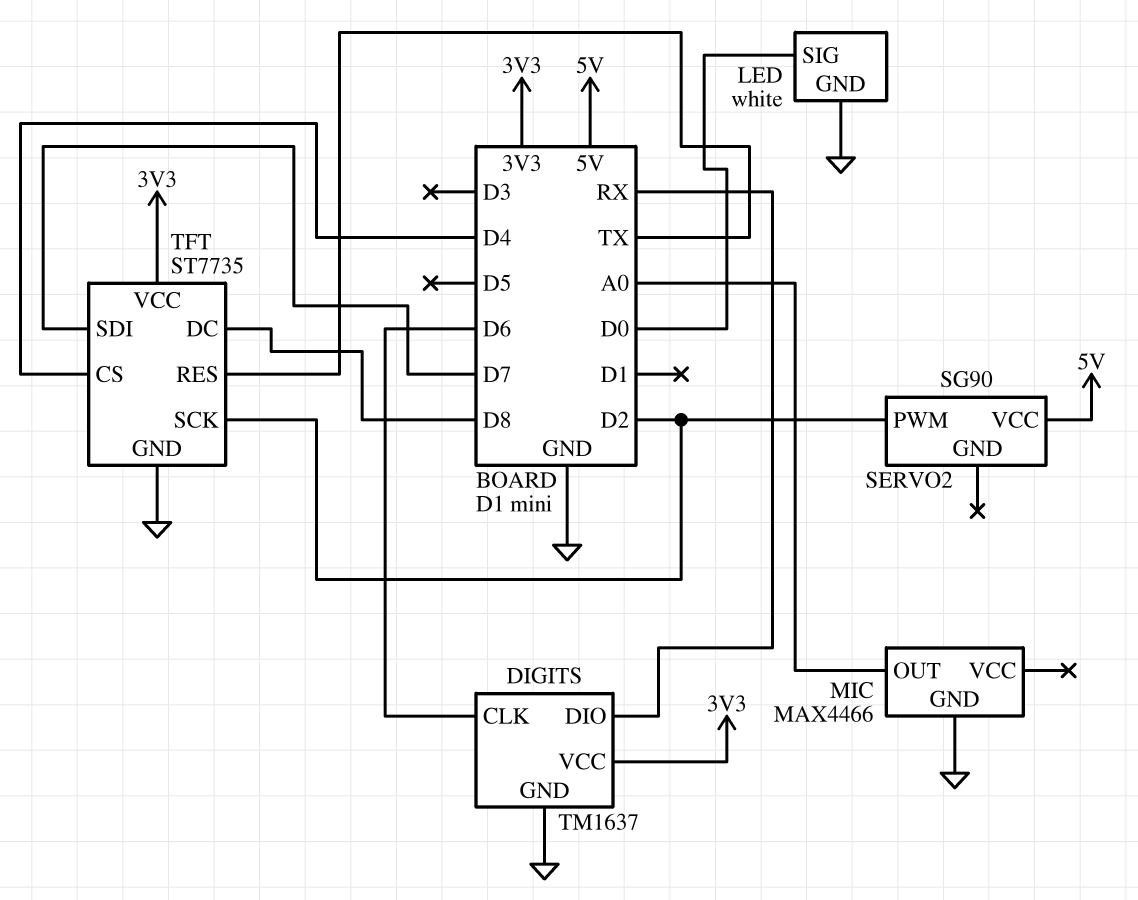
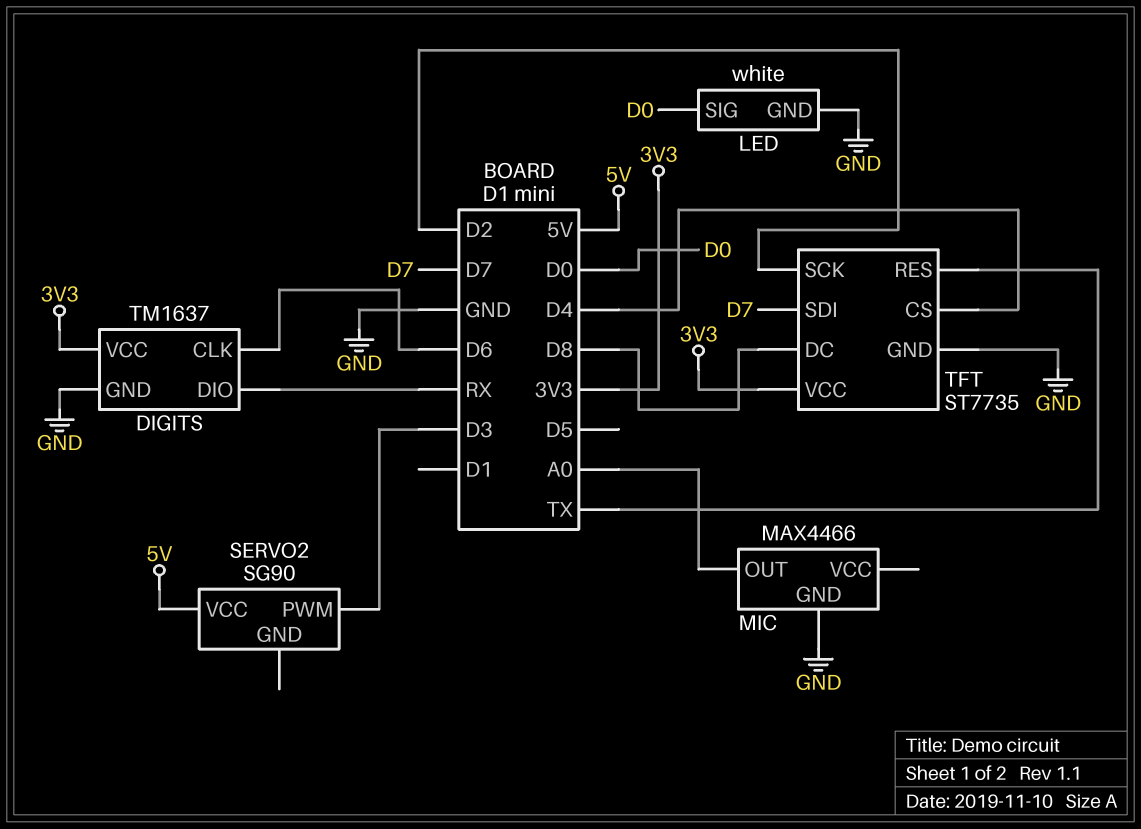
SERVO2 pin PWM: D2 -> D3

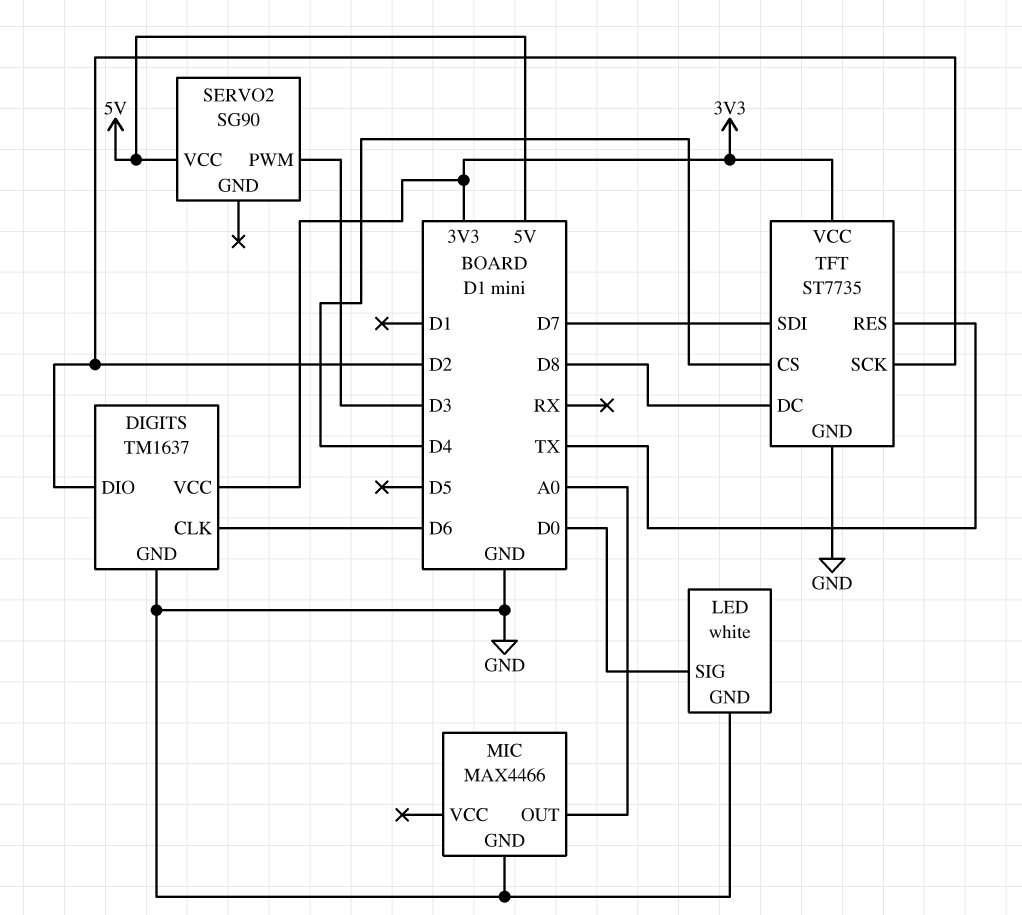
DIGITS pin DIO: RX -> D2

